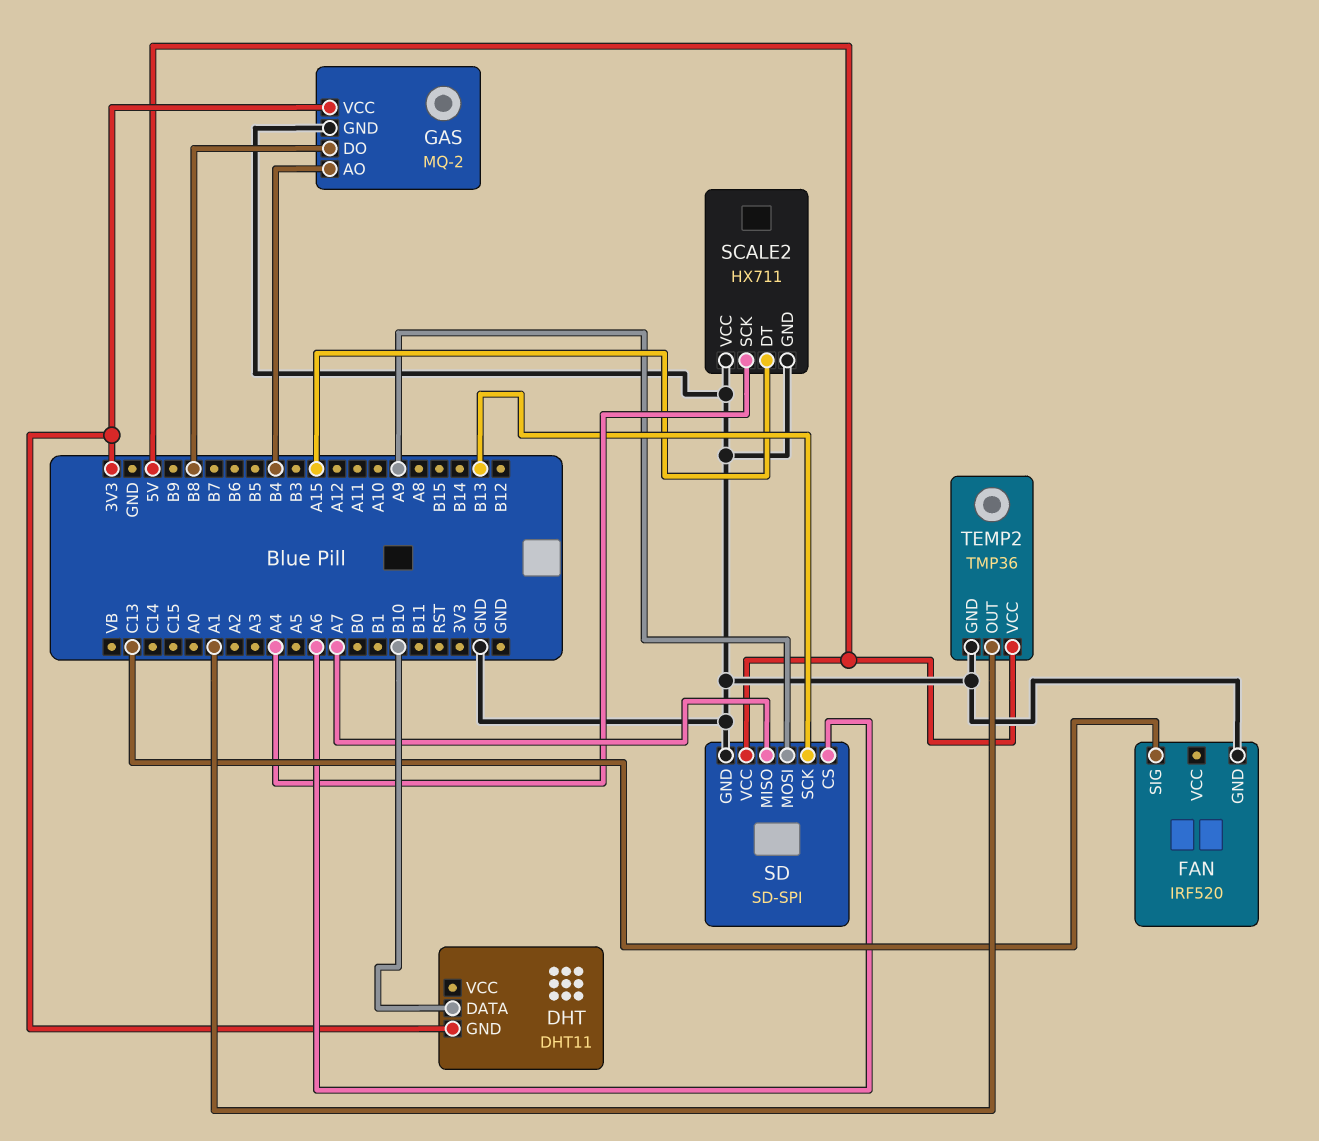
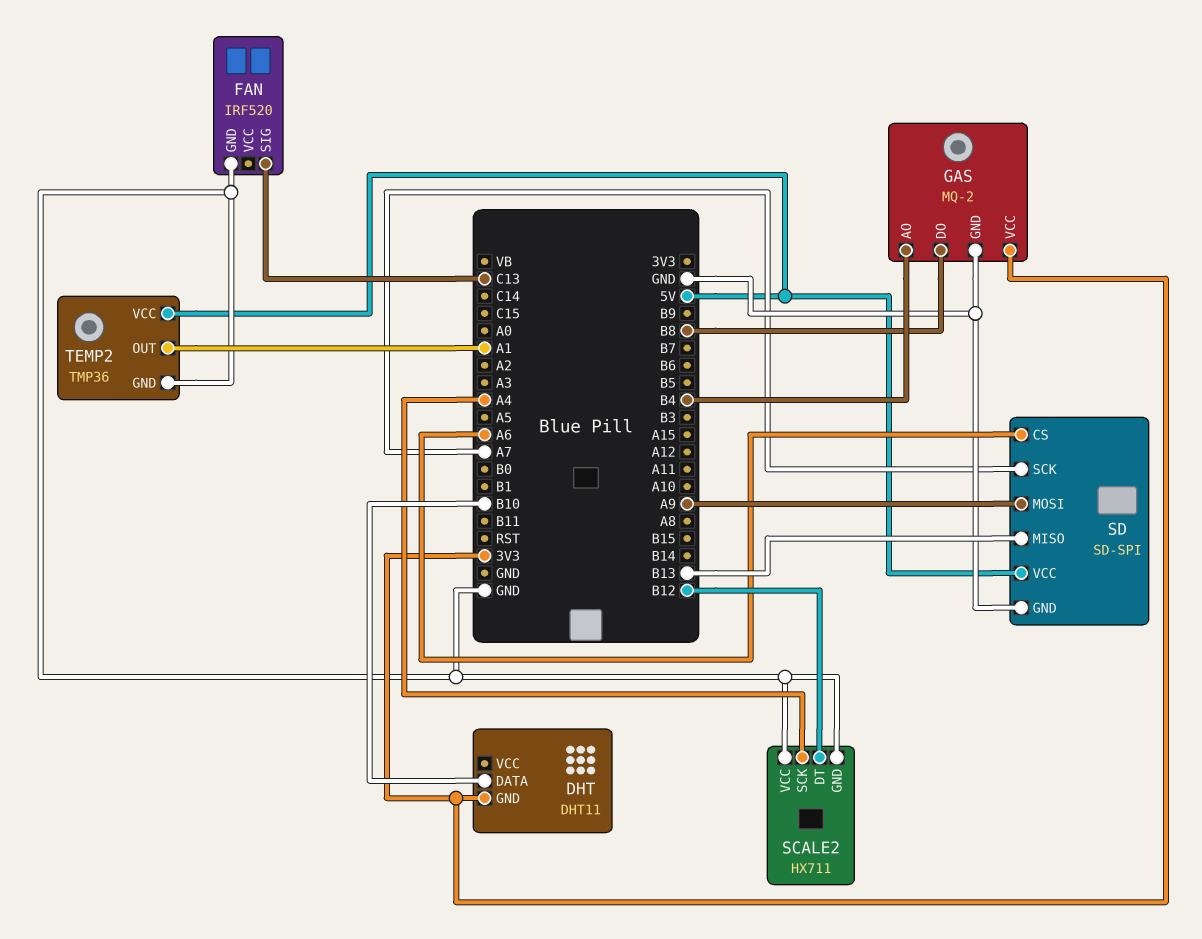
SCALE2 pin DT: A15 -> B12
SD pin MISO: A7 -> B13
SD pin SCK: B13 -> A7

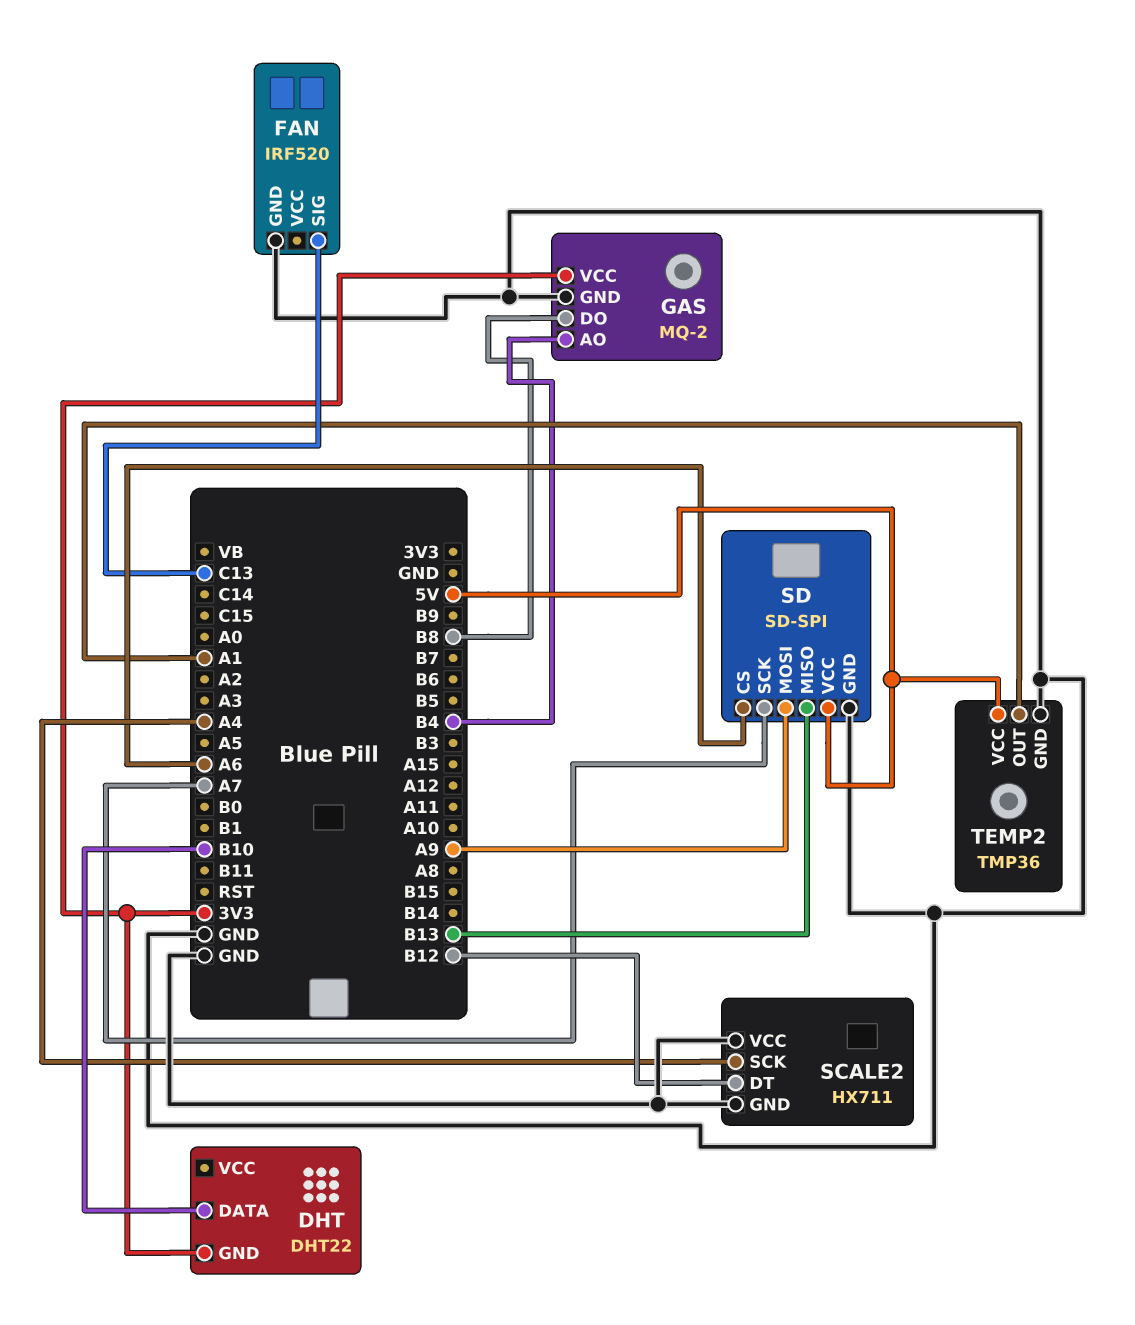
DHT: DHT11 -> DHT22

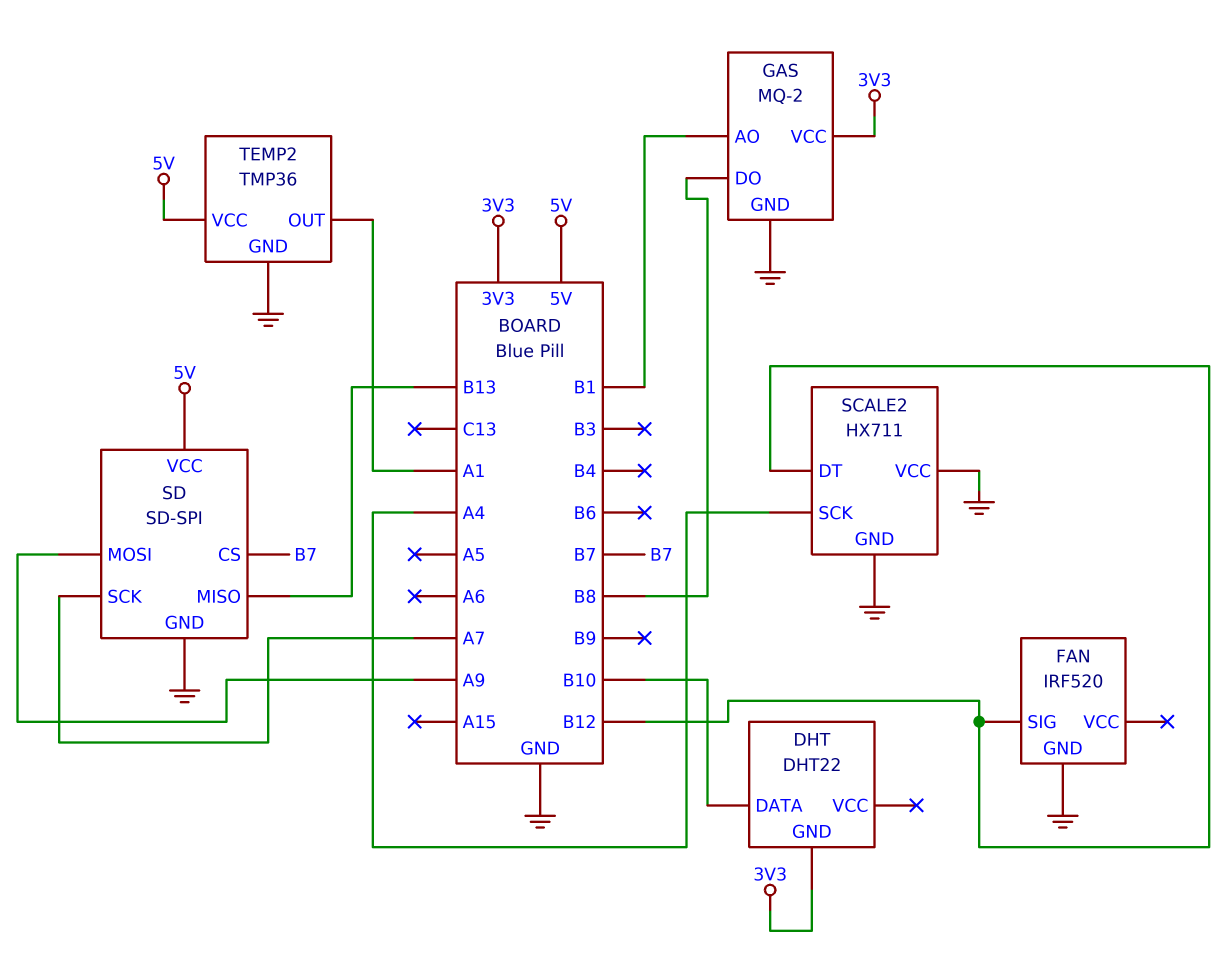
FAN pin SIG: C13 -> B12
GAS pin AO: B4 -> B1
SD pin CS: A6 -> B7

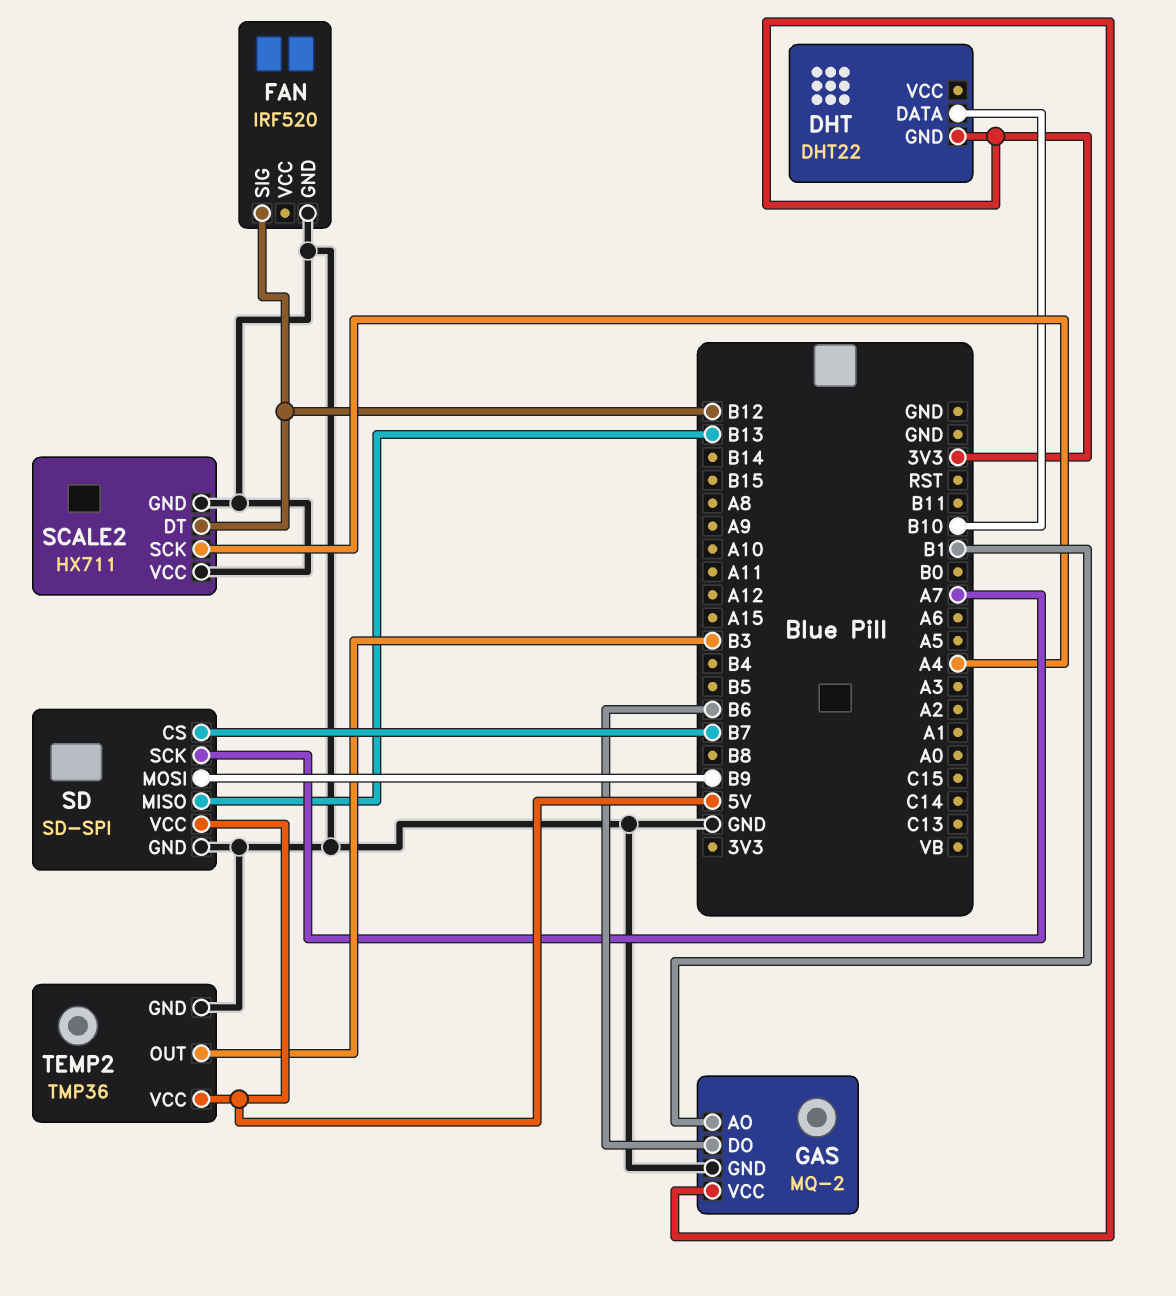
GAS pin DO: B8 -> B6
SD pin MOSI: A9 -> B9
TEMP2 pin OUT: A1 -> B3

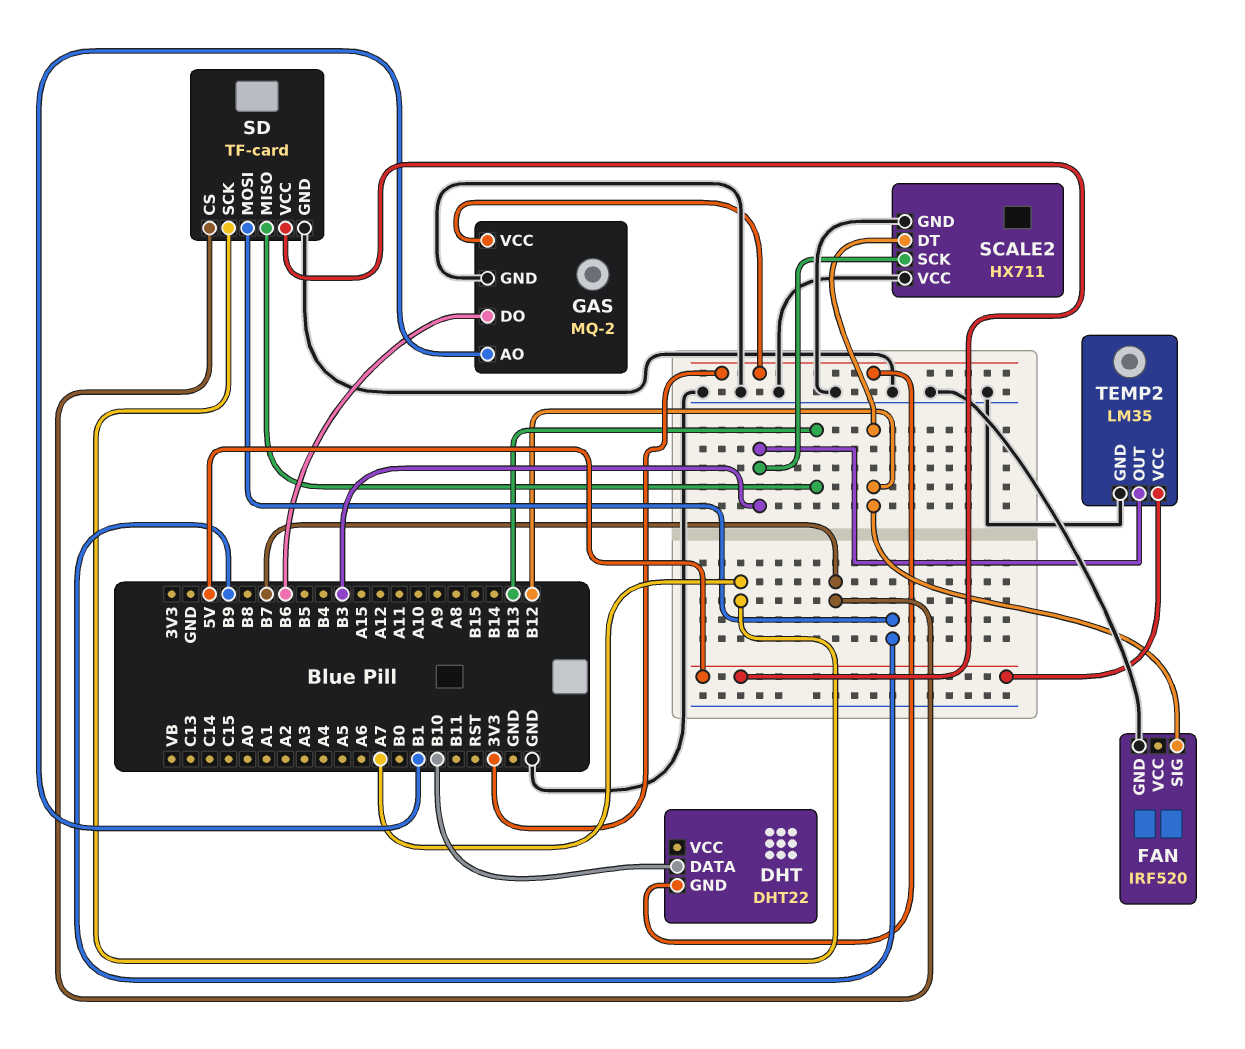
SCALE2 pin SCK: A4 -> B3
SD: SD-SPI -> TF-card
TEMP2: TMP36 -> LM35

